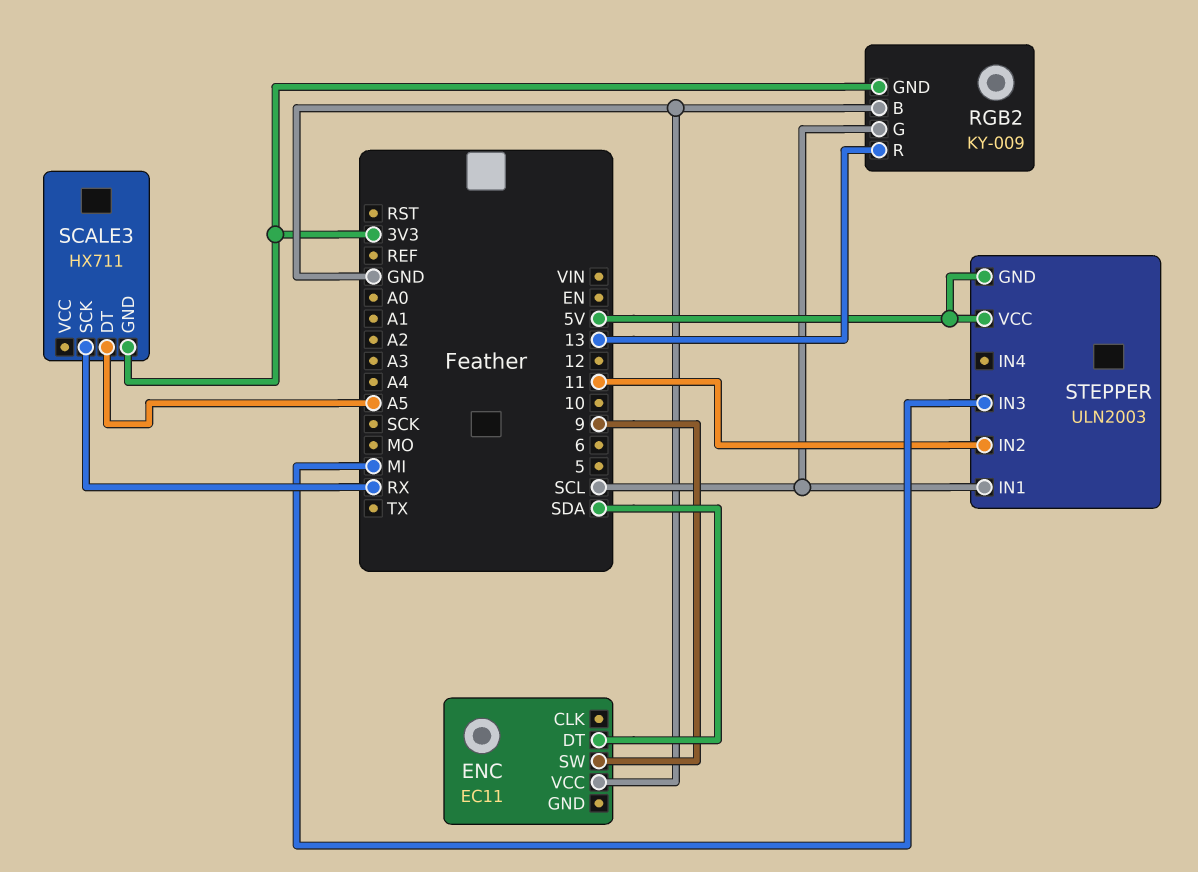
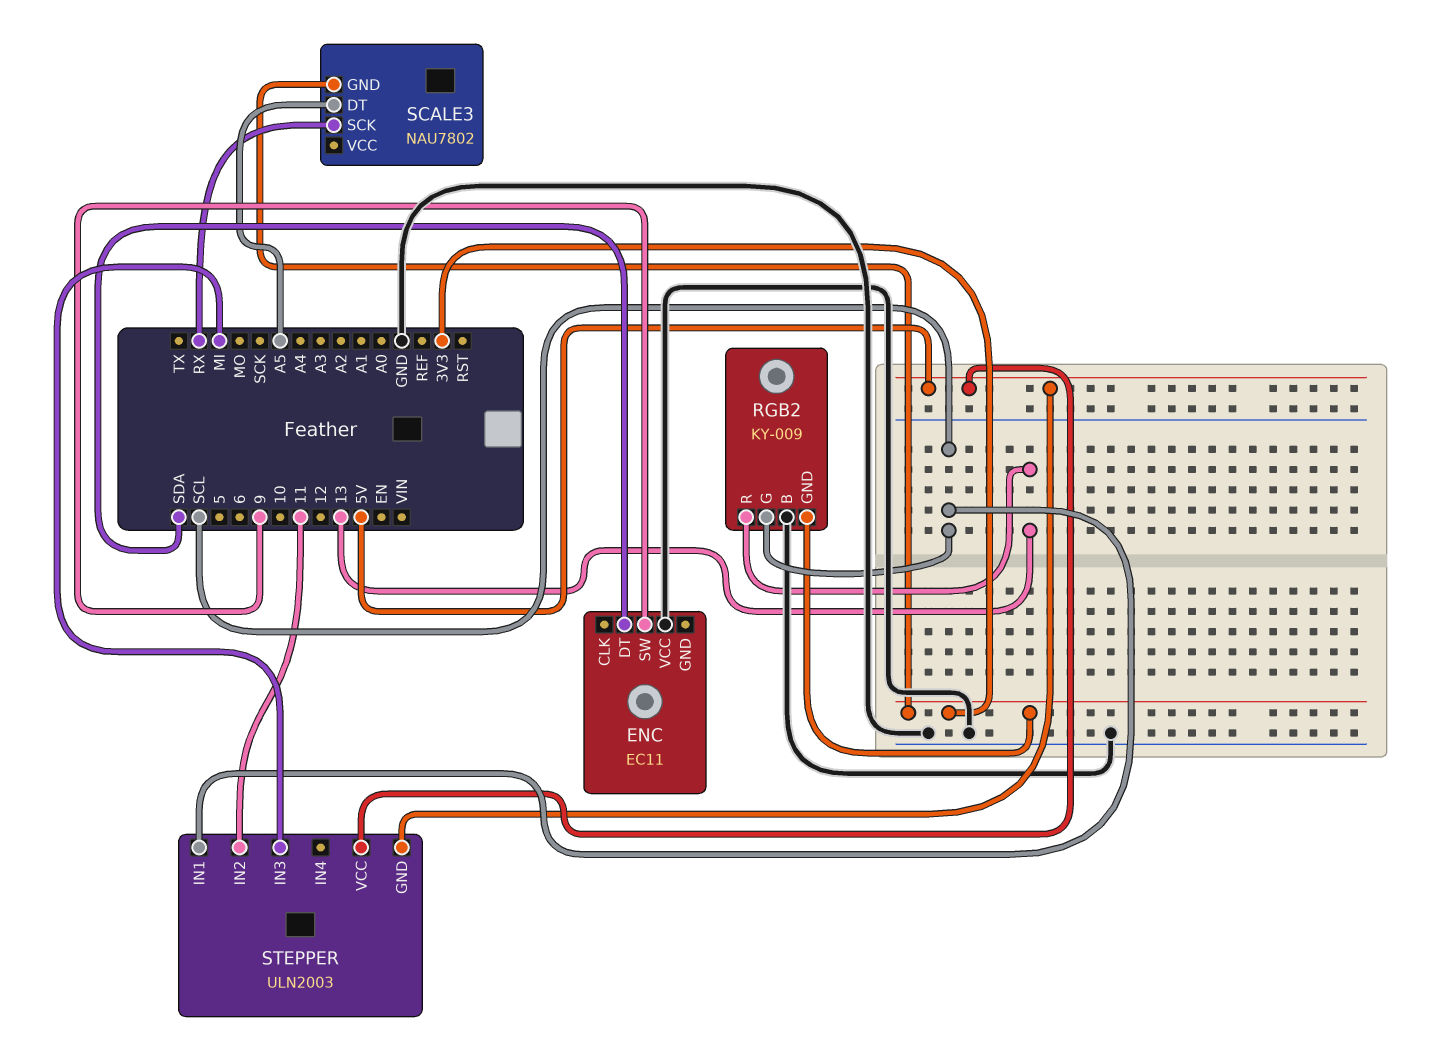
SCALE3: HX711 -> NAU7802

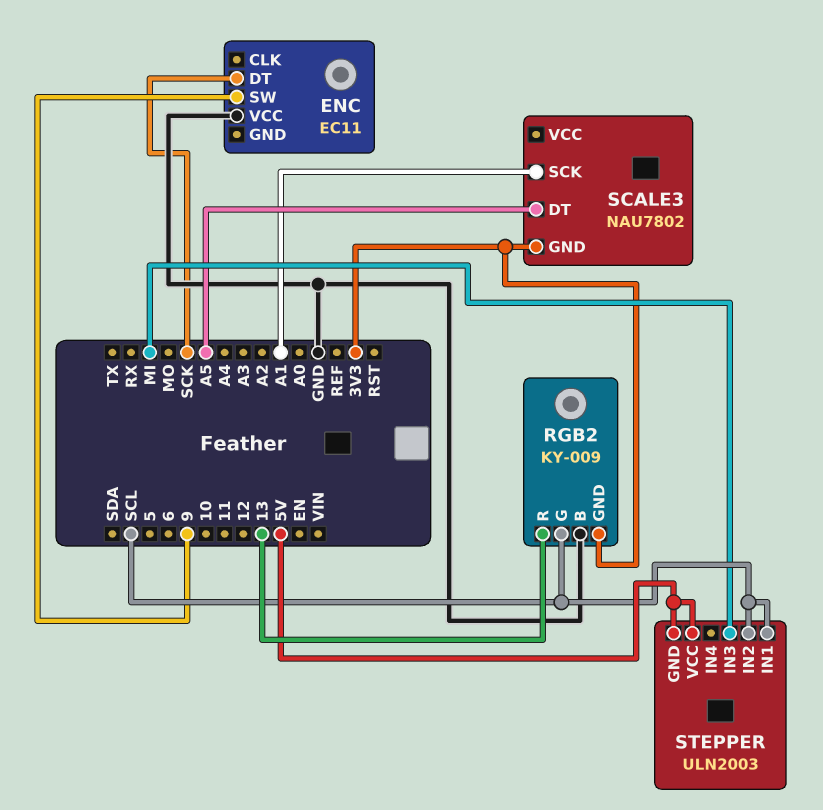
ENC pin DT: SDA -> SCK
SCALE3 pin SCK: RX -> A1
STEPPER pin IN2: 11 -> SCL

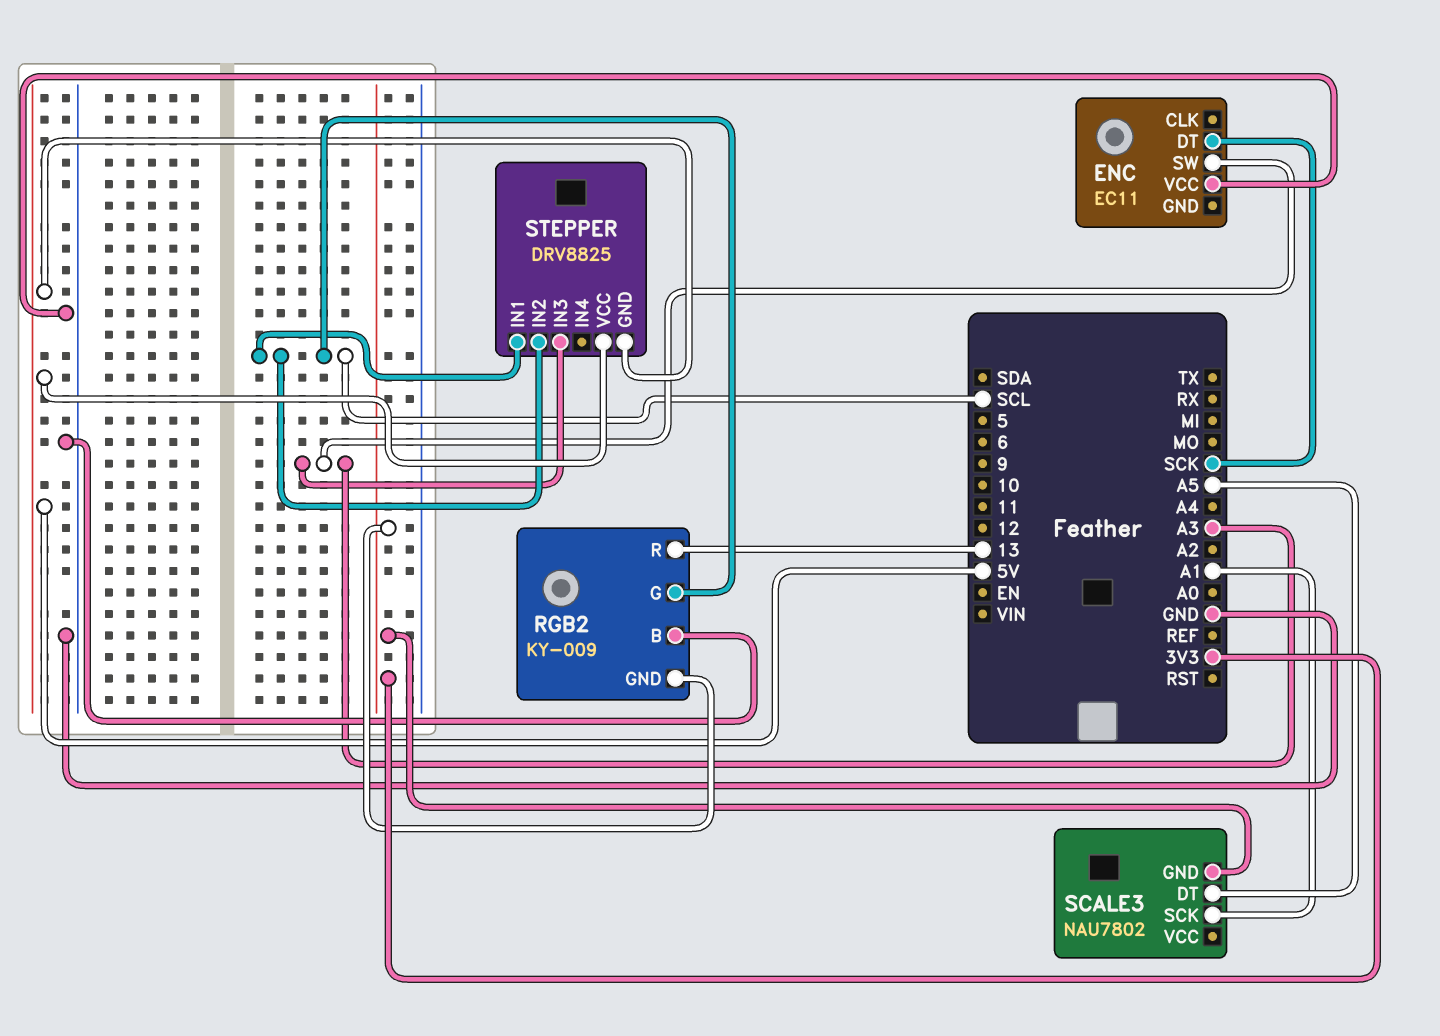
ENC pin SW: 9 -> A3
STEPPER: ULN2003 -> DRV8825
STEPPER pin IN3: MI -> A3

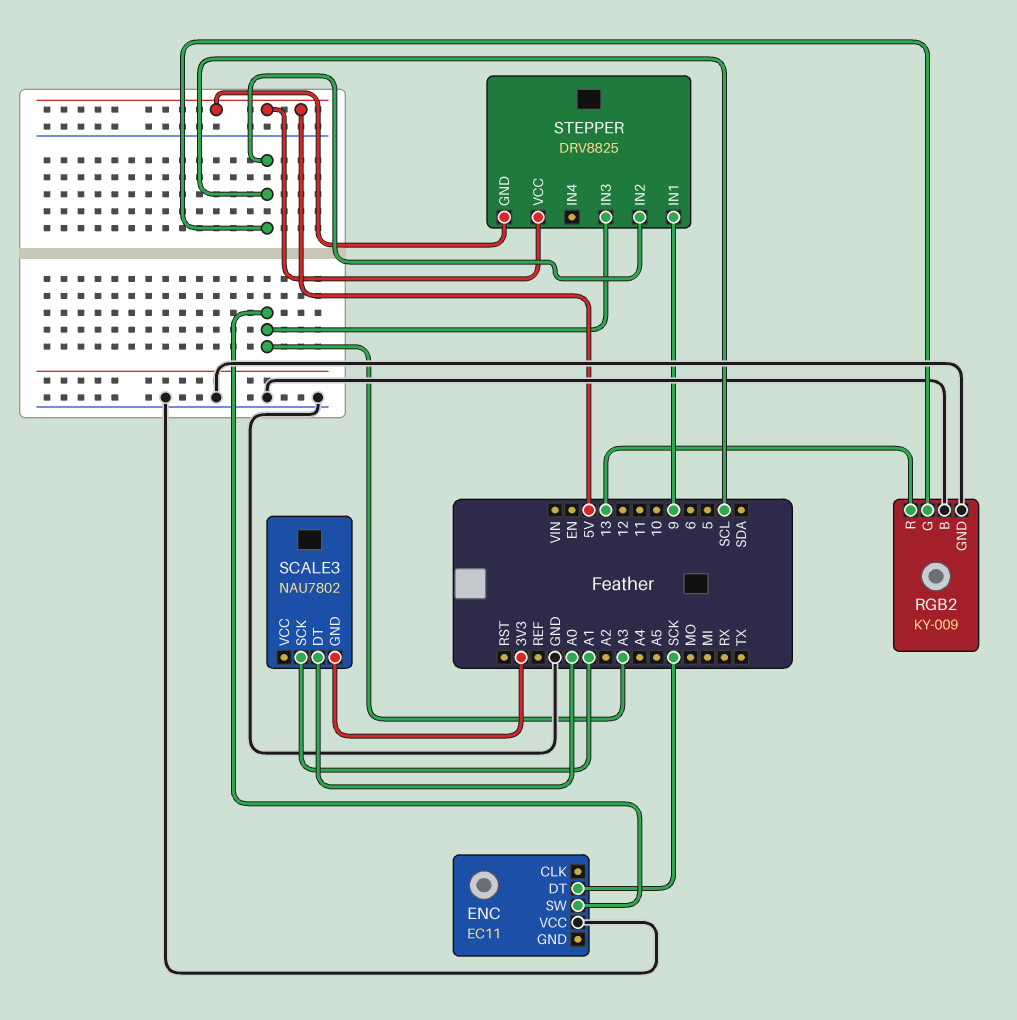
RGB2 pin GND: 3V3 -> GND
SCALE3 pin DT: A5 -> A0
STEPPER pin IN1: SCL -> 9

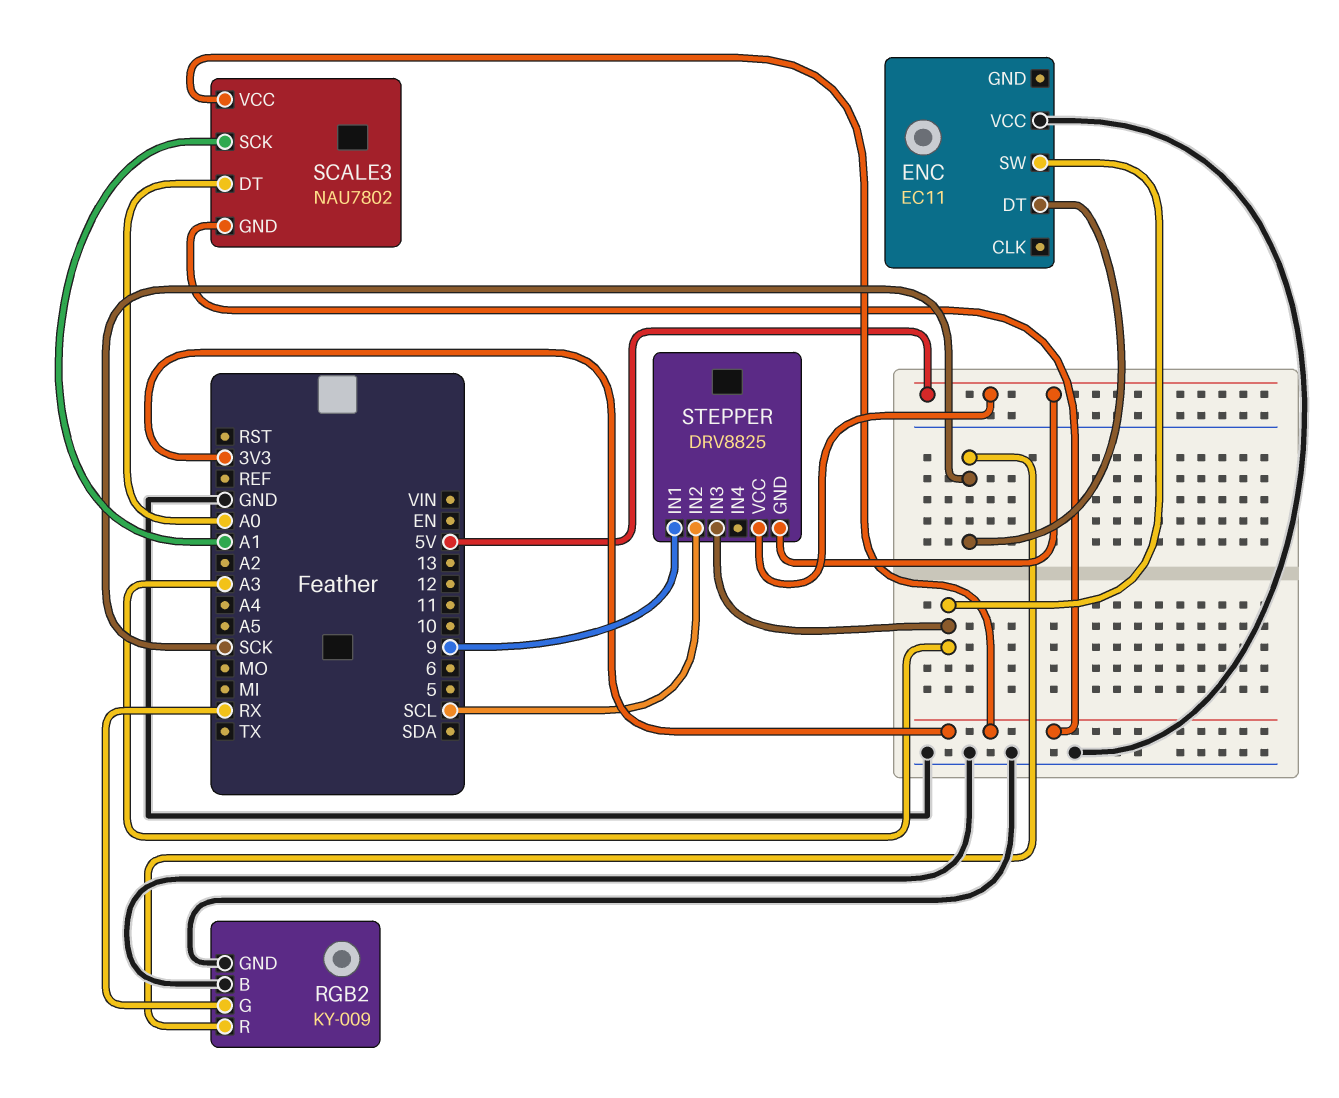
RGB2 pin G: SCL -> RX
RGB2 pin R: 13 -> SCK
SCALE3 pin VCC: none -> 3V3

